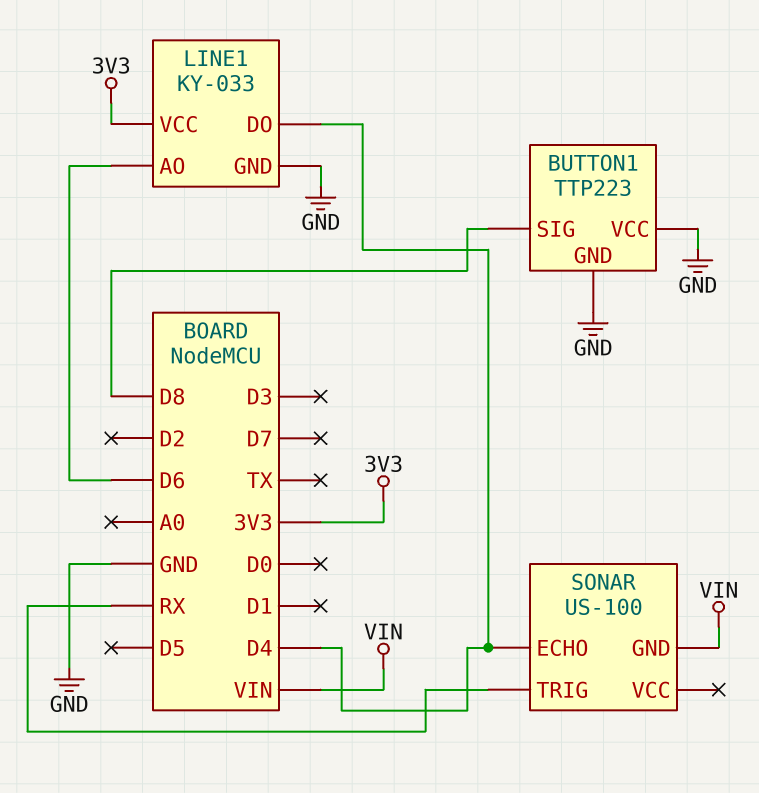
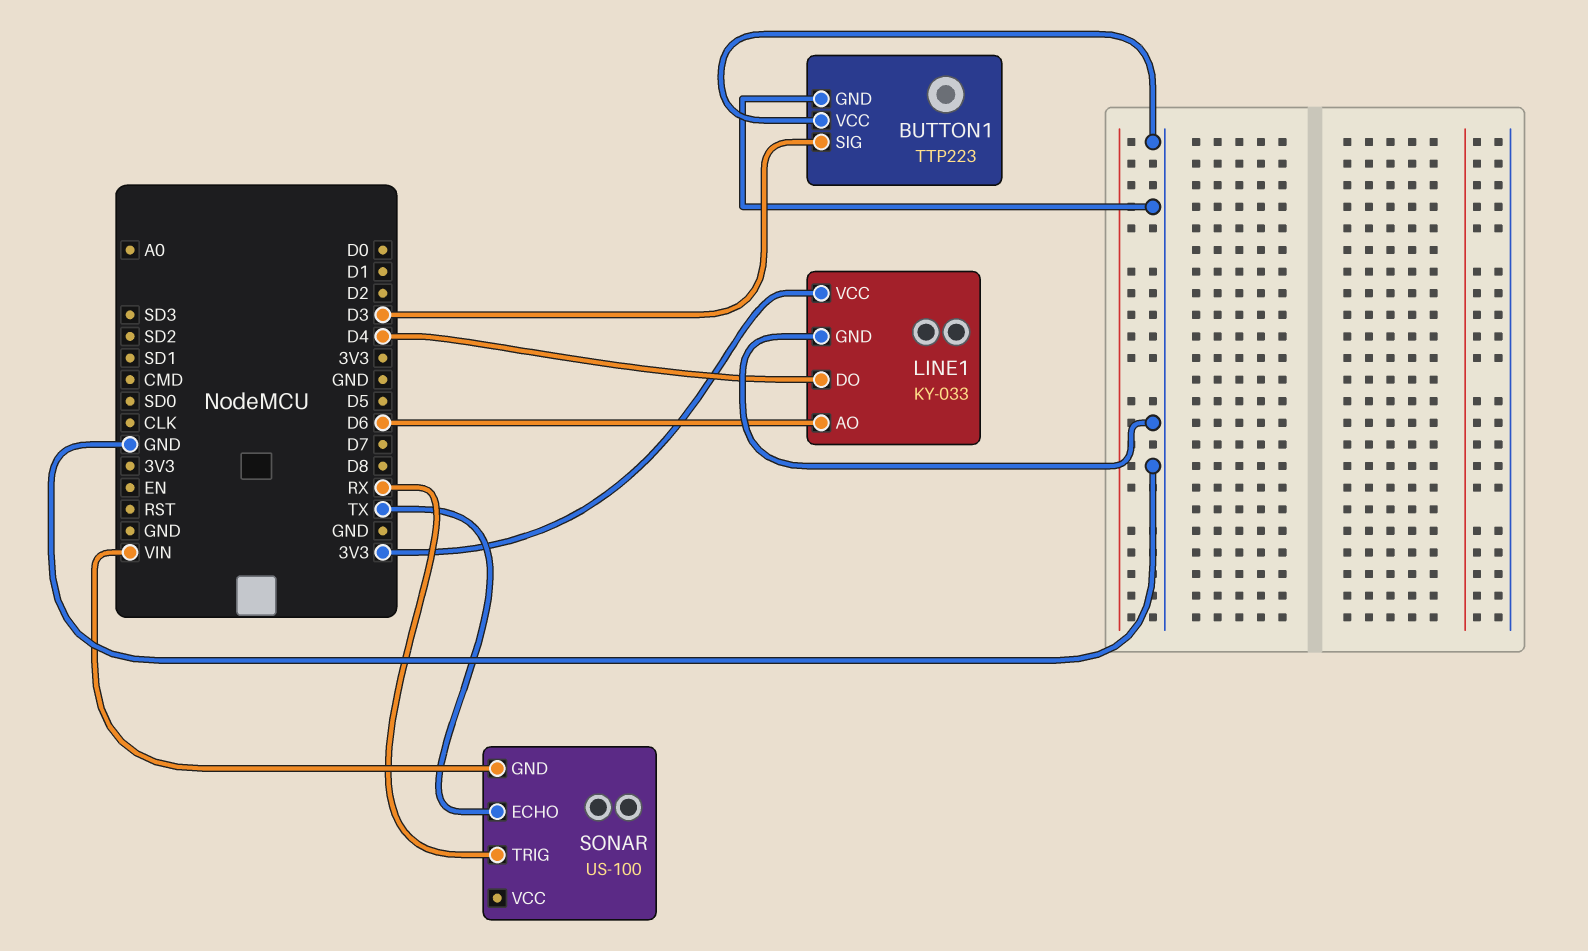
BUTTON1 pin SIG: D8 -> D3
SONAR pin ECHO: D4 -> TX

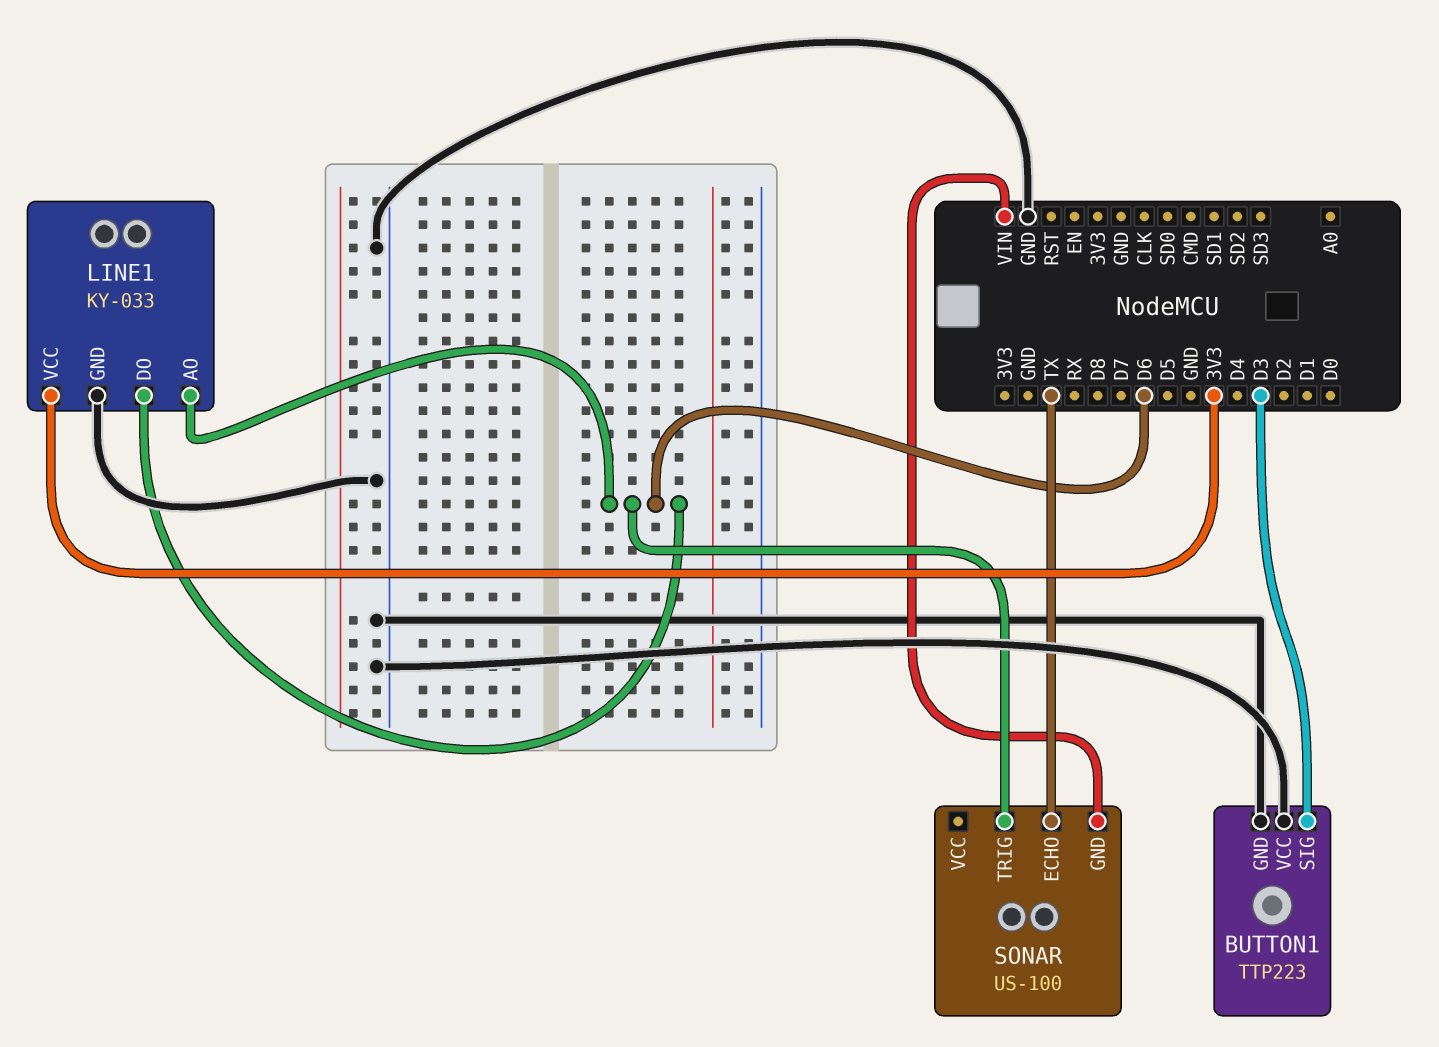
LINE1 pin DO: D4 -> D6
SONAR pin TRIG: RX -> D6

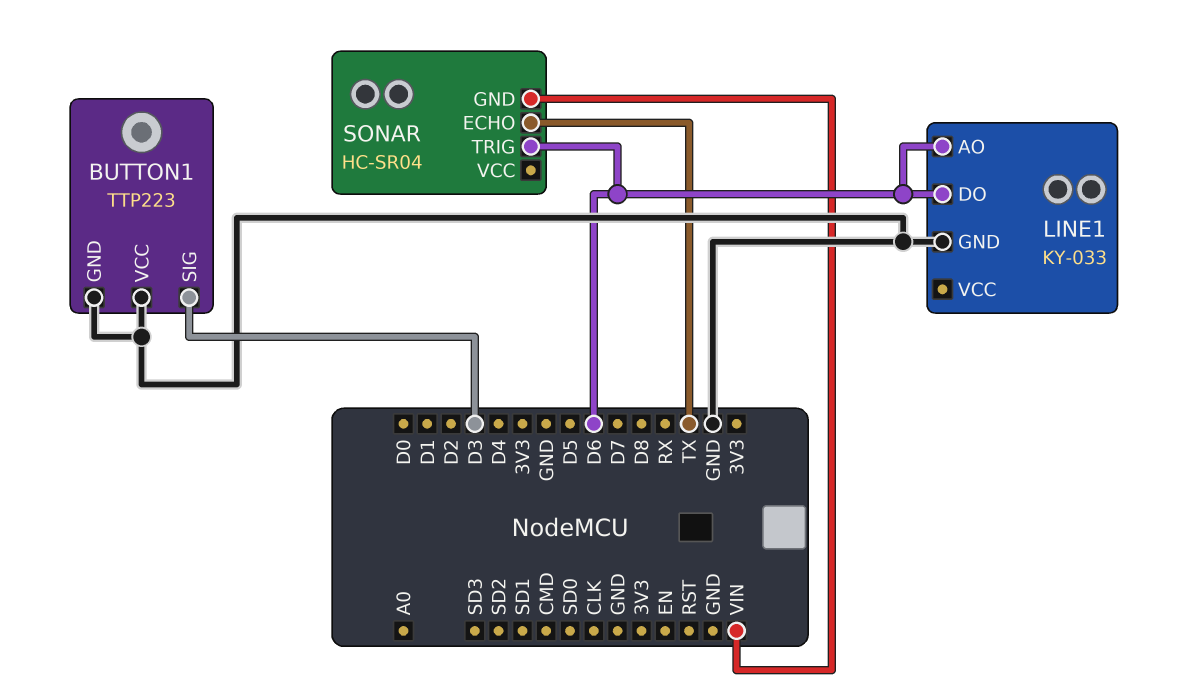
LINE1 pin VCC: 3V3 -> none
SONAR: US-100 -> HC-SR04

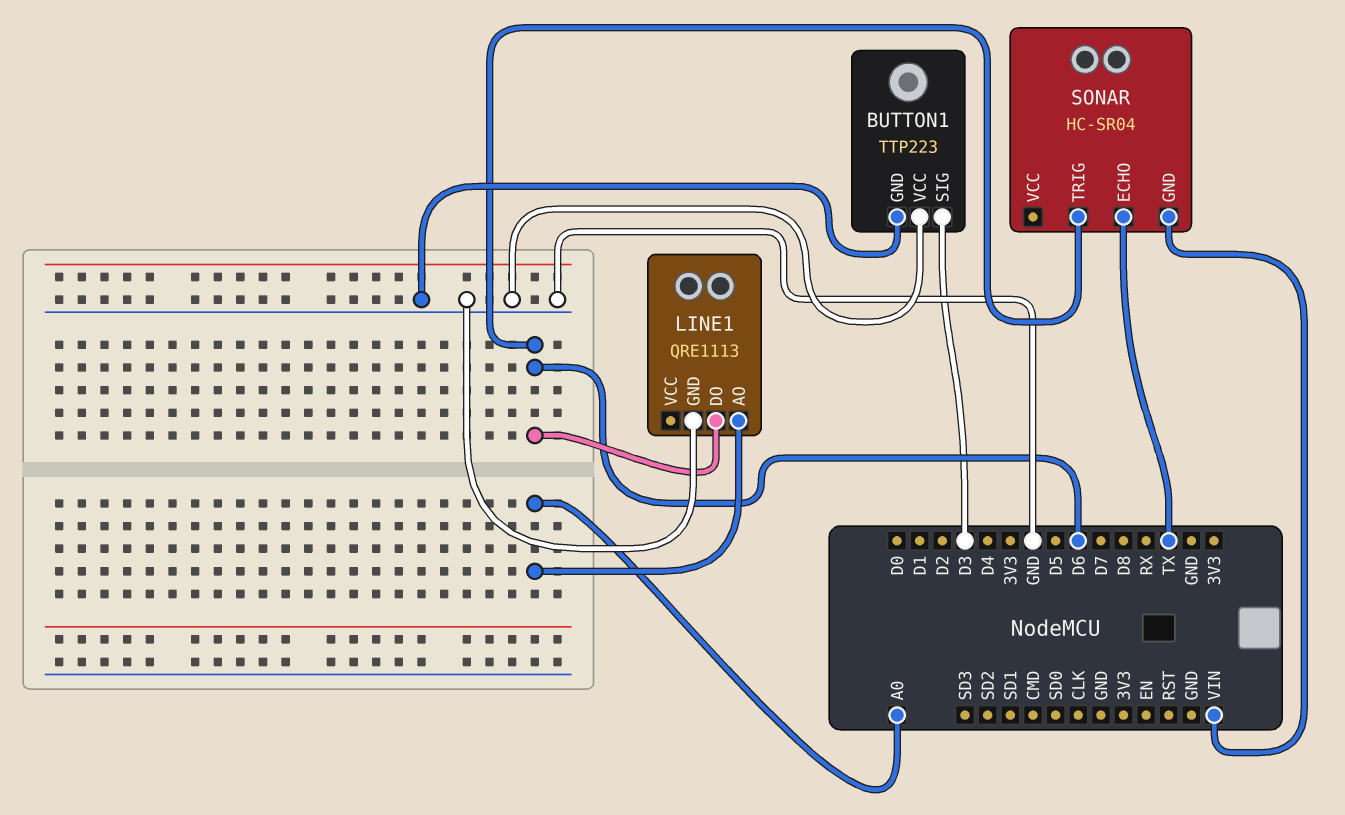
LINE1: KY-033 -> QRE1113
LINE1 pin AO: D6 -> A0

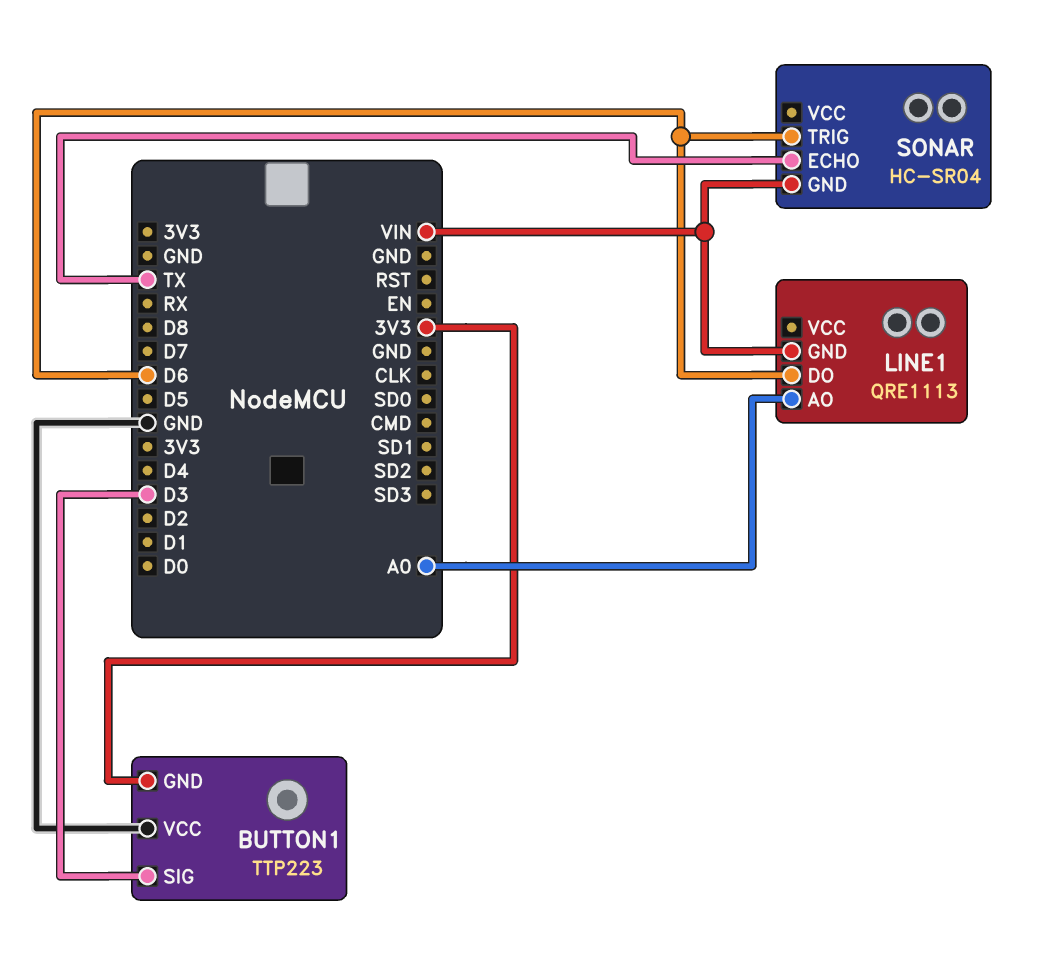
BUTTON1 pin GND: GND -> 3V3
LINE1 pin GND: GND -> VIN

